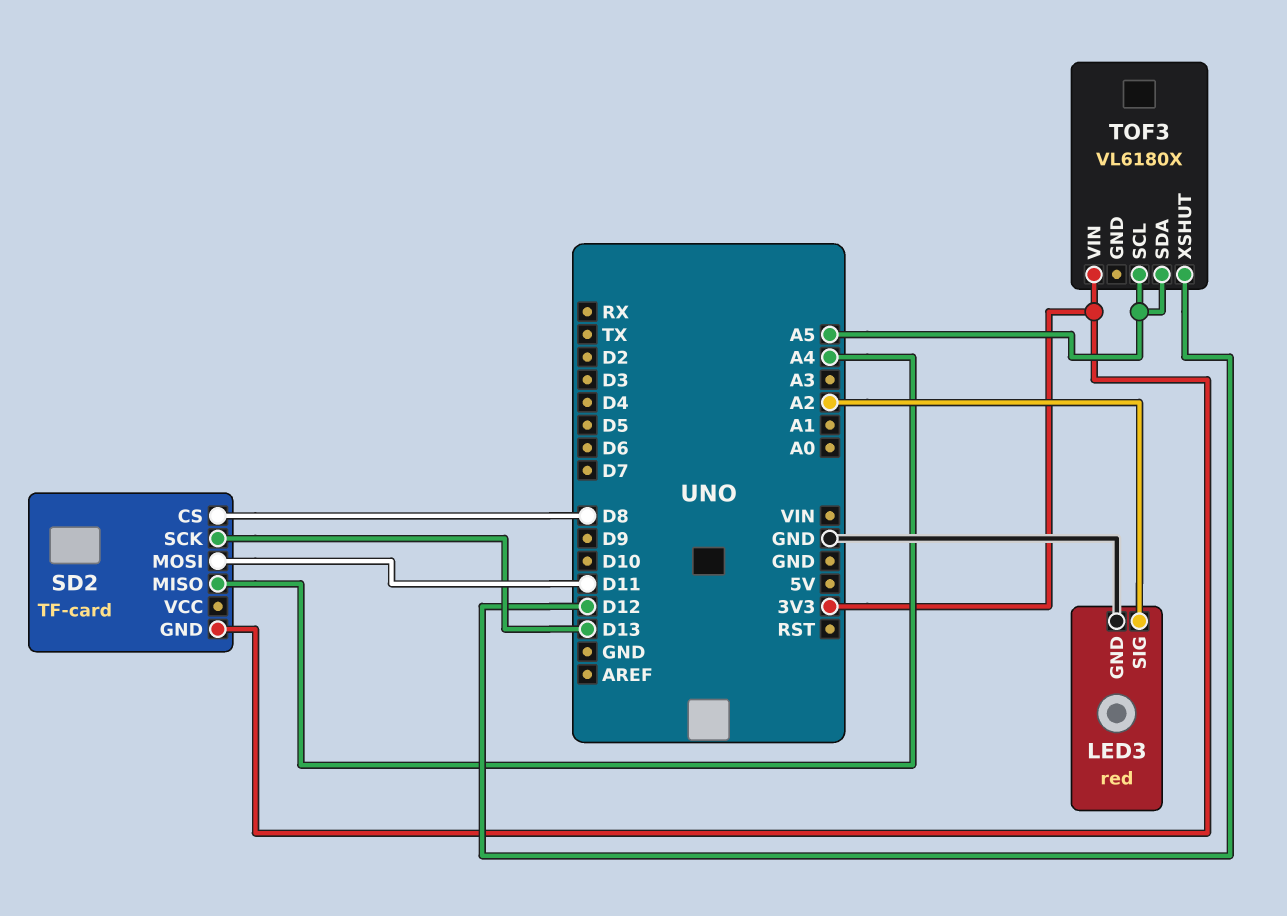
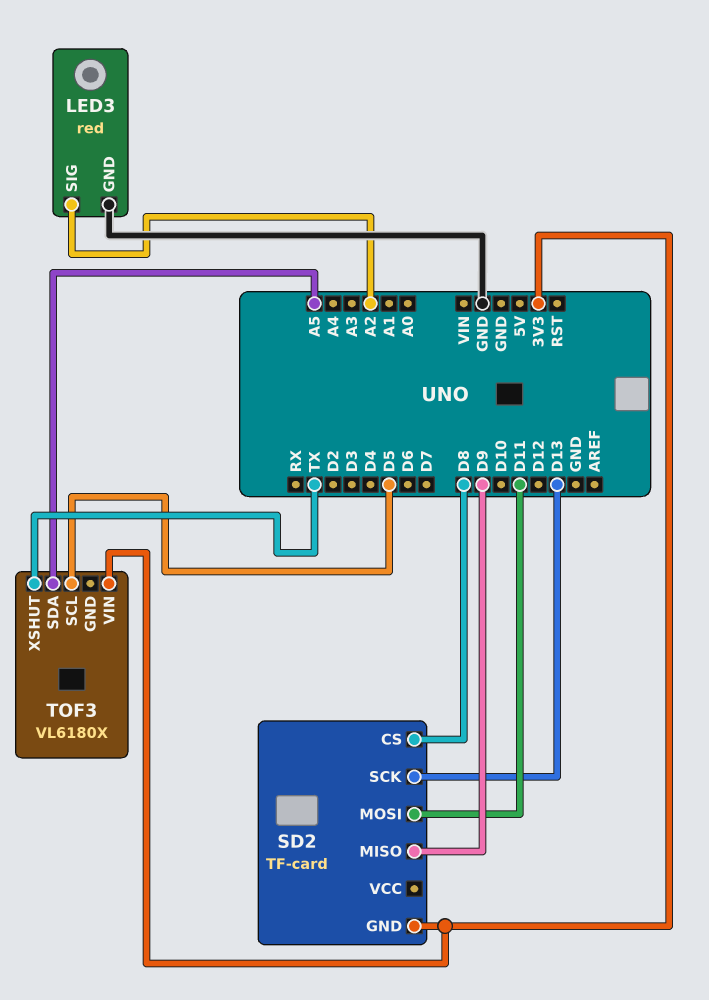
SD2 pin MISO: A4 -> D9
TOF3 pin SCL: A5 -> D5
TOF3 pin XSHUT: D12 -> TX

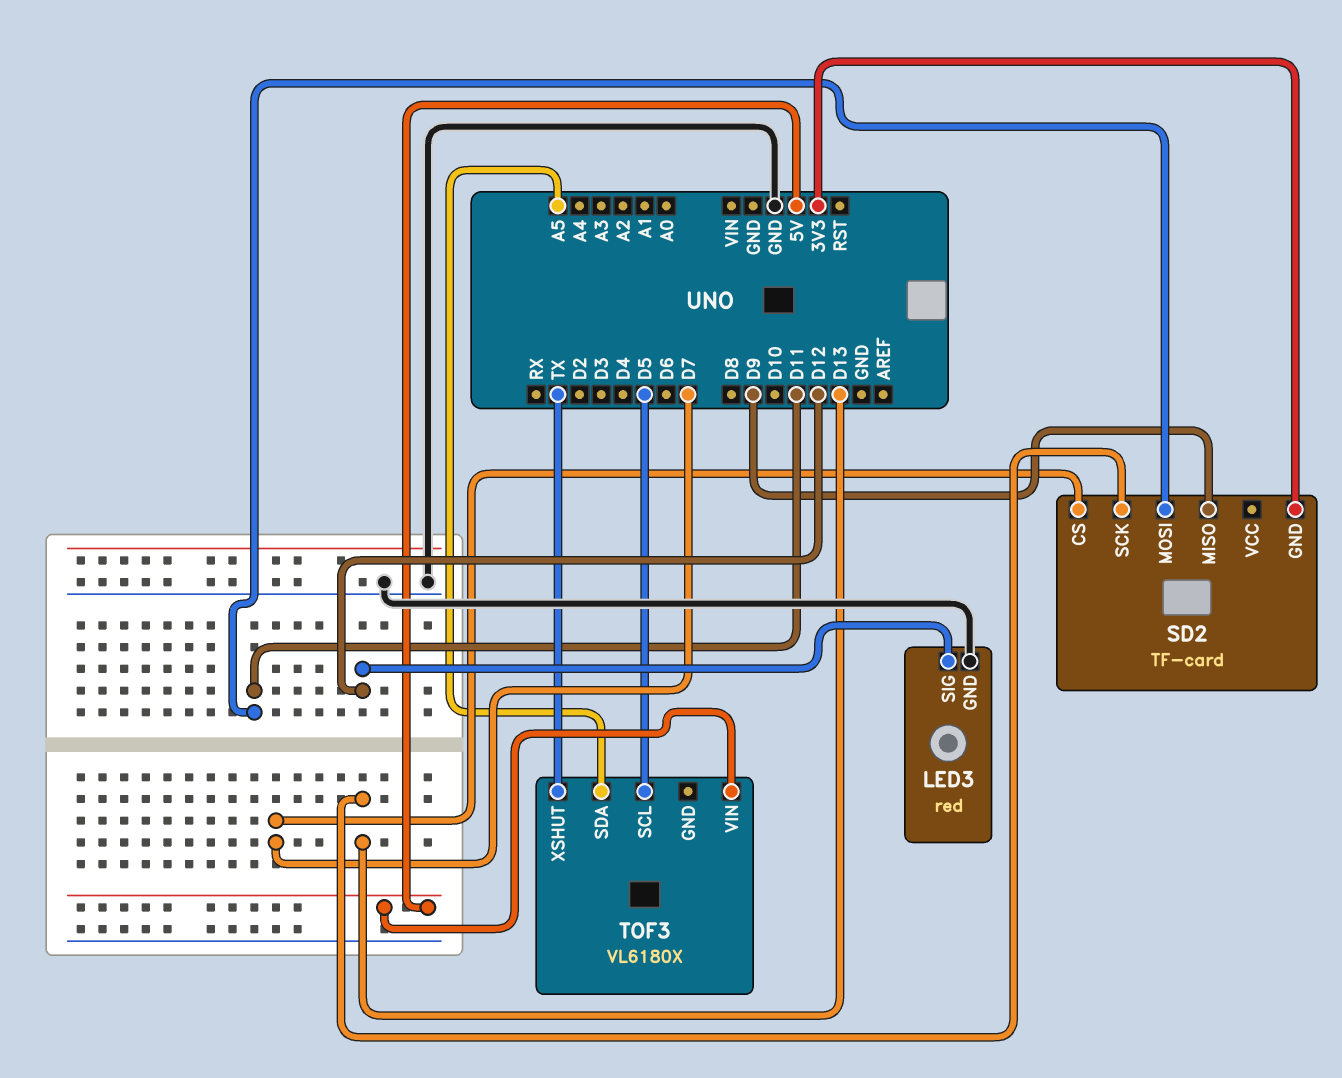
LED3 pin SIG: A2 -> D12
SD2 pin CS: D8 -> D7
TOF3 pin VIN: 3V3 -> 5V

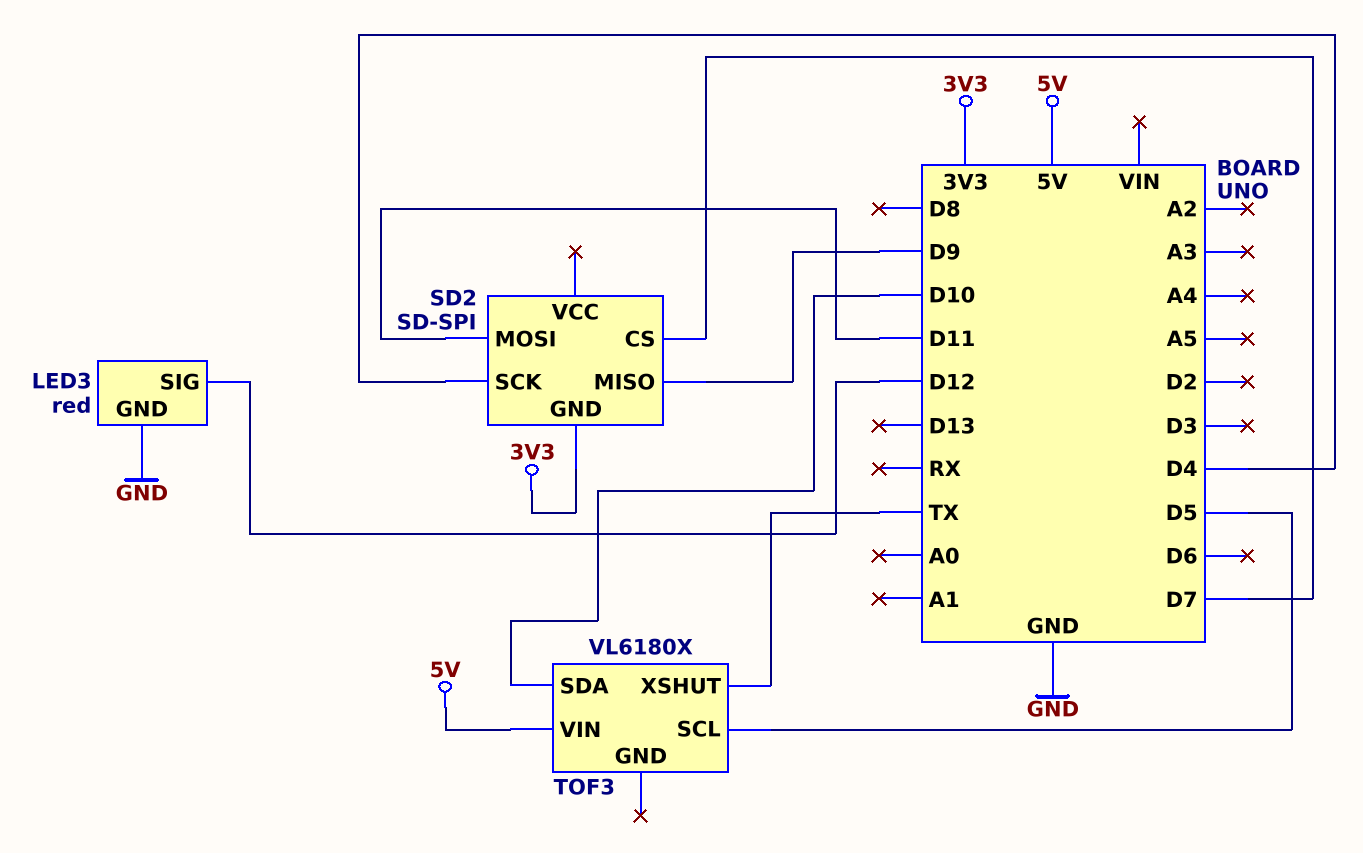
SD2: TF-card -> SD-SPI
SD2 pin SCK: D13 -> D4
TOF3 pin SDA: A5 -> D10

